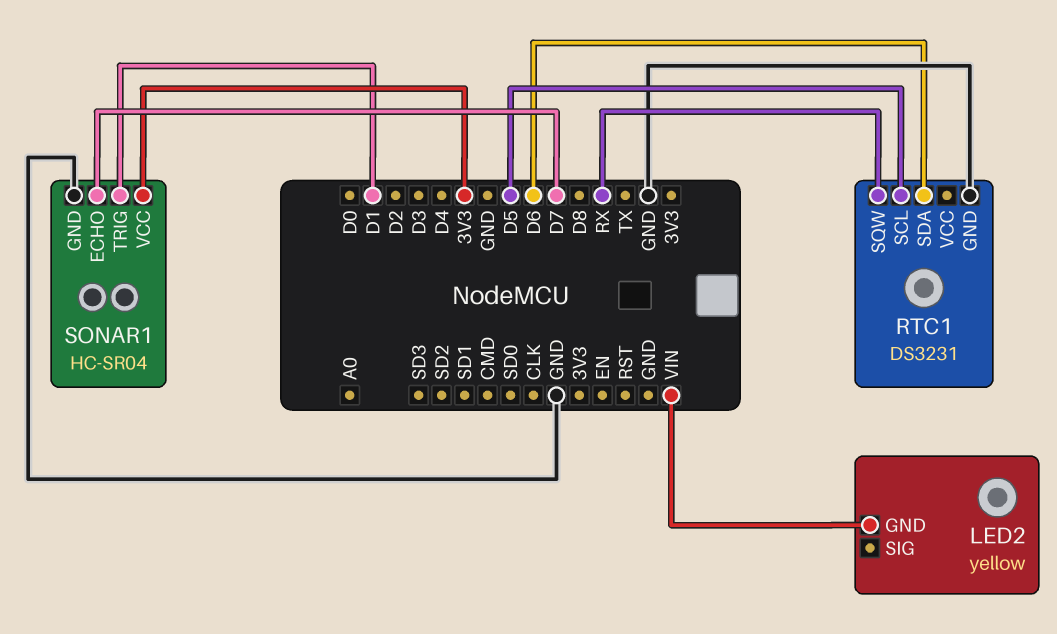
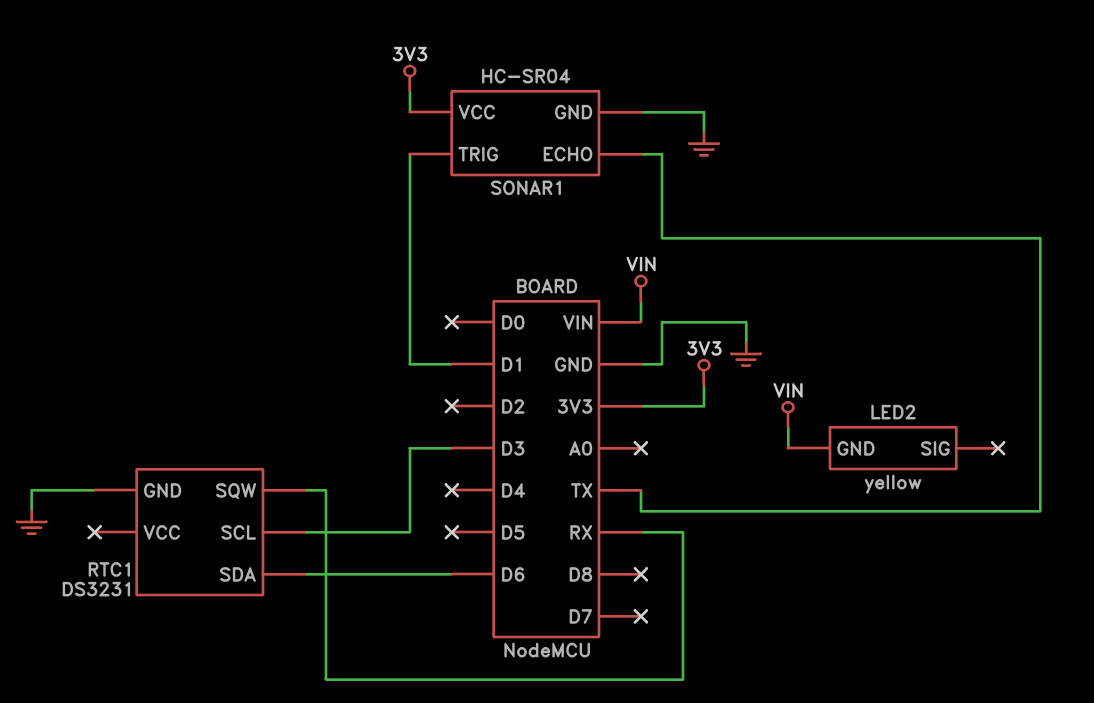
RTC1 pin SCL: D5 -> D3
SONAR1 pin ECHO: D7 -> TX

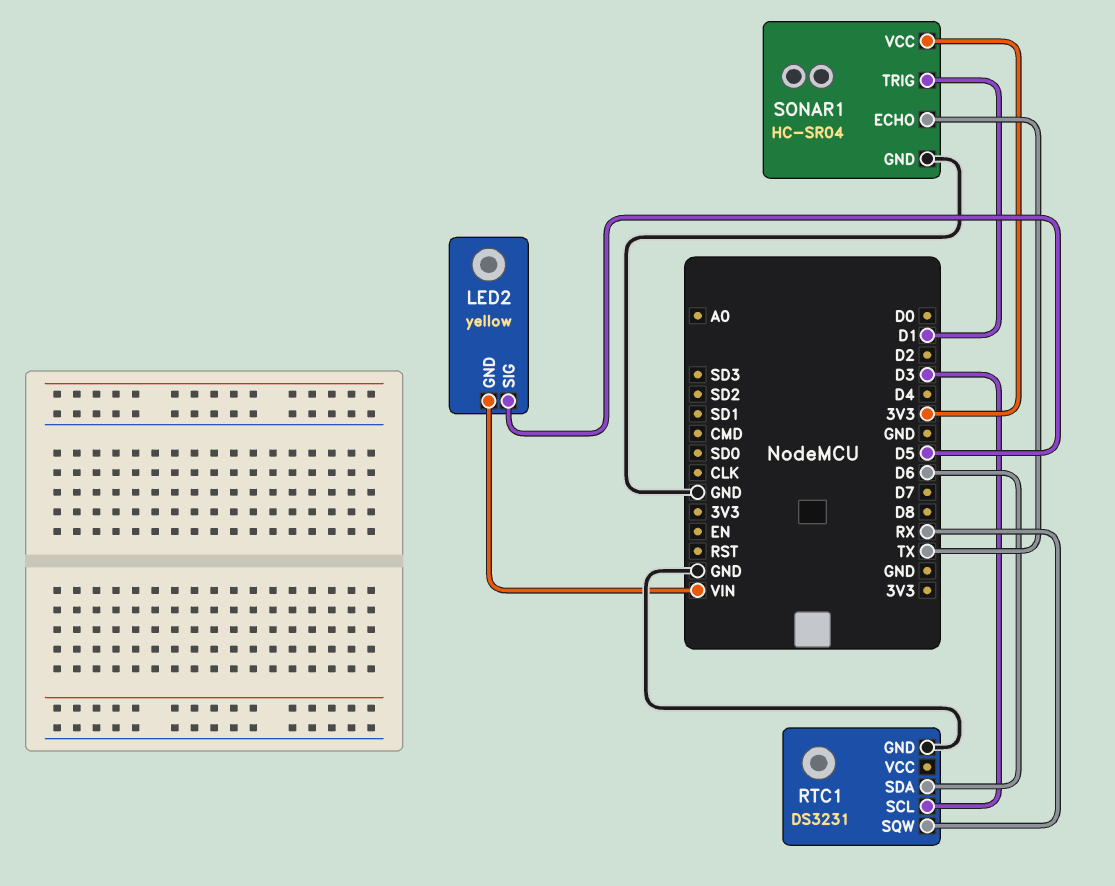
LED2 pin SIG: none -> D5

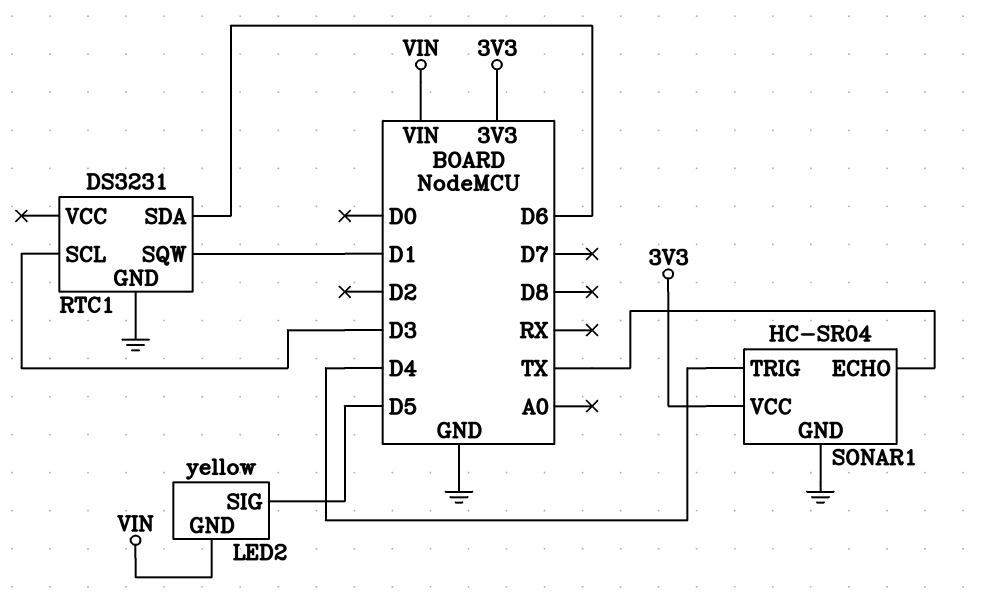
RTC1 pin SQW: RX -> D1
SONAR1 pin TRIG: D1 -> D4

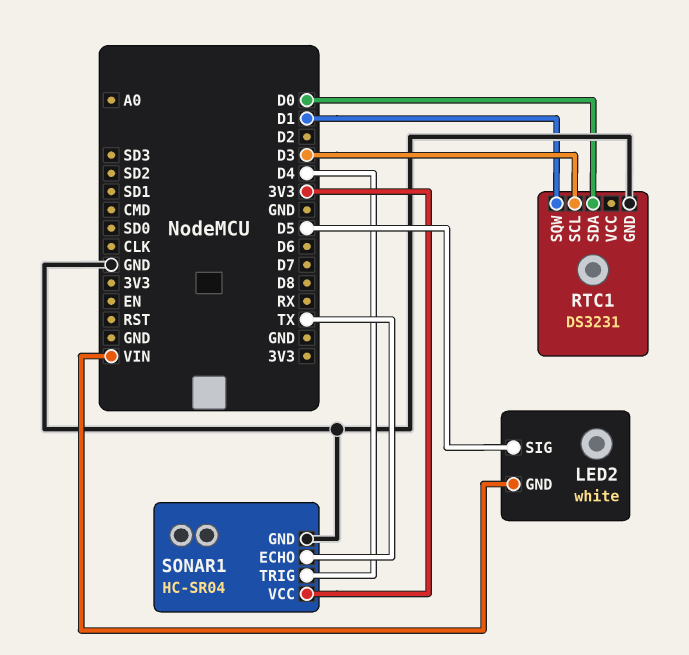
LED2: yellow -> white
RTC1 pin SDA: D6 -> D0

